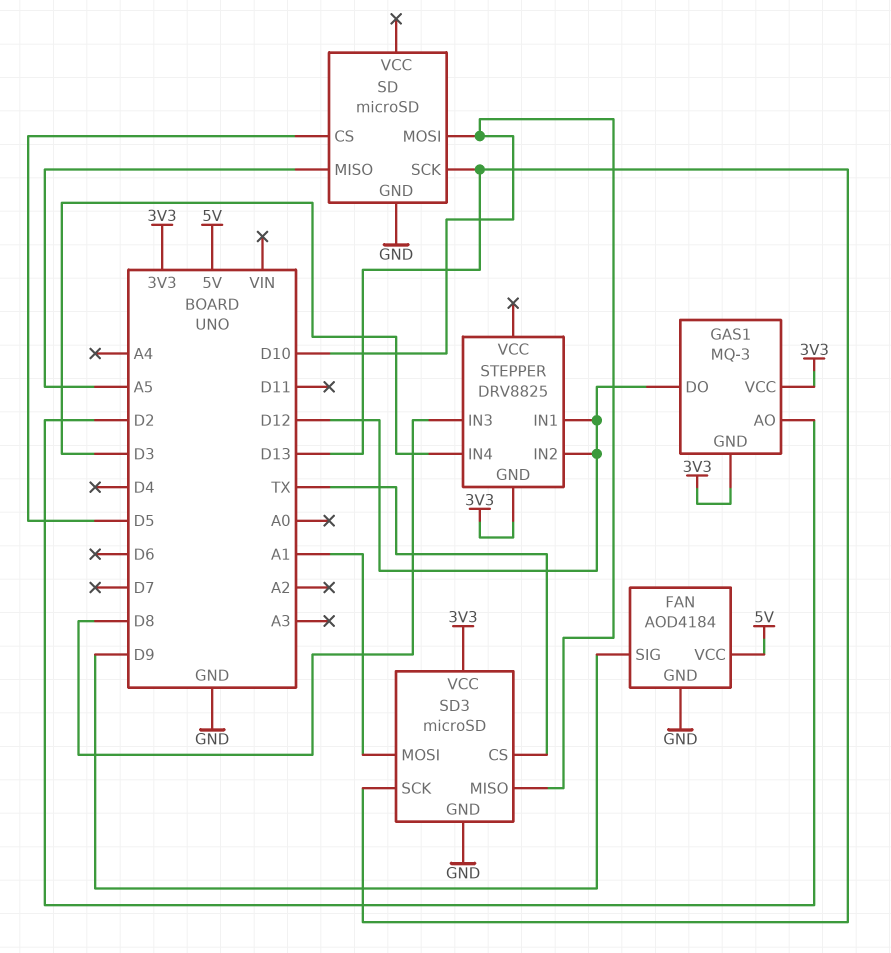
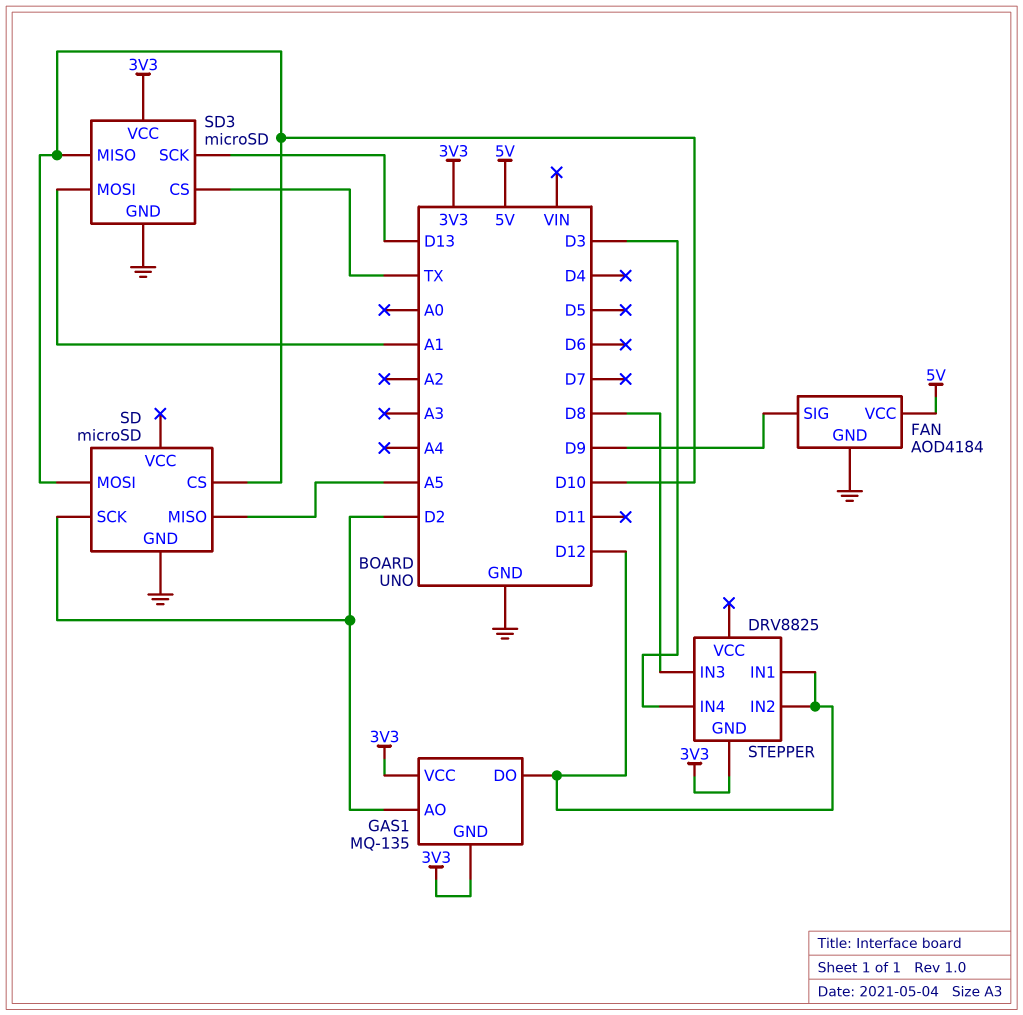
GAS1: MQ-3 -> MQ-135
SD pin CS: D5 -> D10
SD pin SCK: D13 -> D2

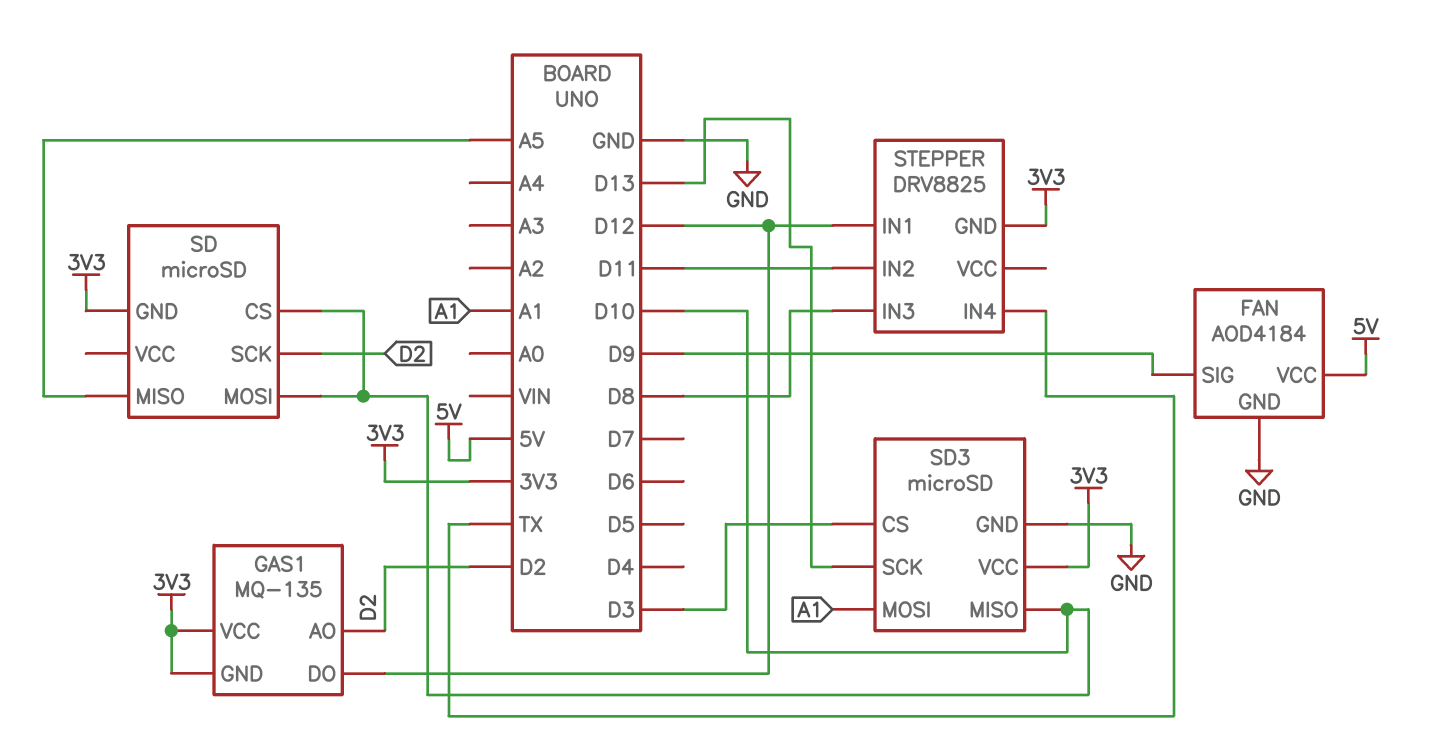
SD pin GND: GND -> 3V3
SD3 pin CS: TX -> D3
STEPPER pin IN2: D12 -> D11
STEPPER pin IN4: D3 -> TX

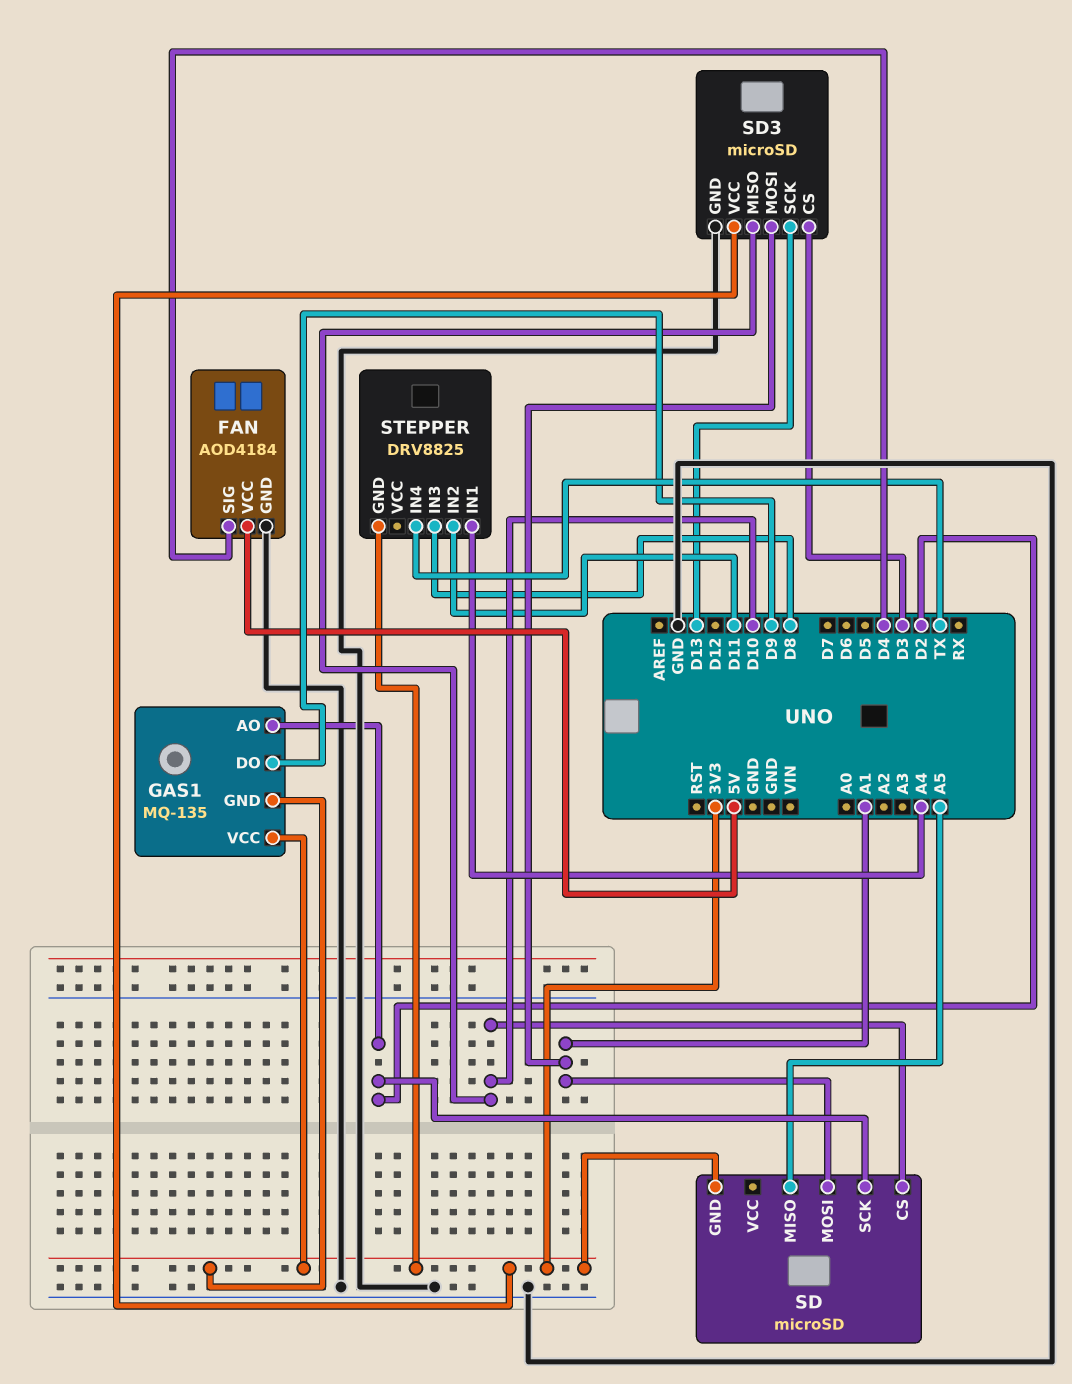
FAN pin SIG: D9 -> D4
GAS1 pin DO: D12 -> D9
SD pin MOSI: D10 -> A1
STEPPER pin IN1: D12 -> A4

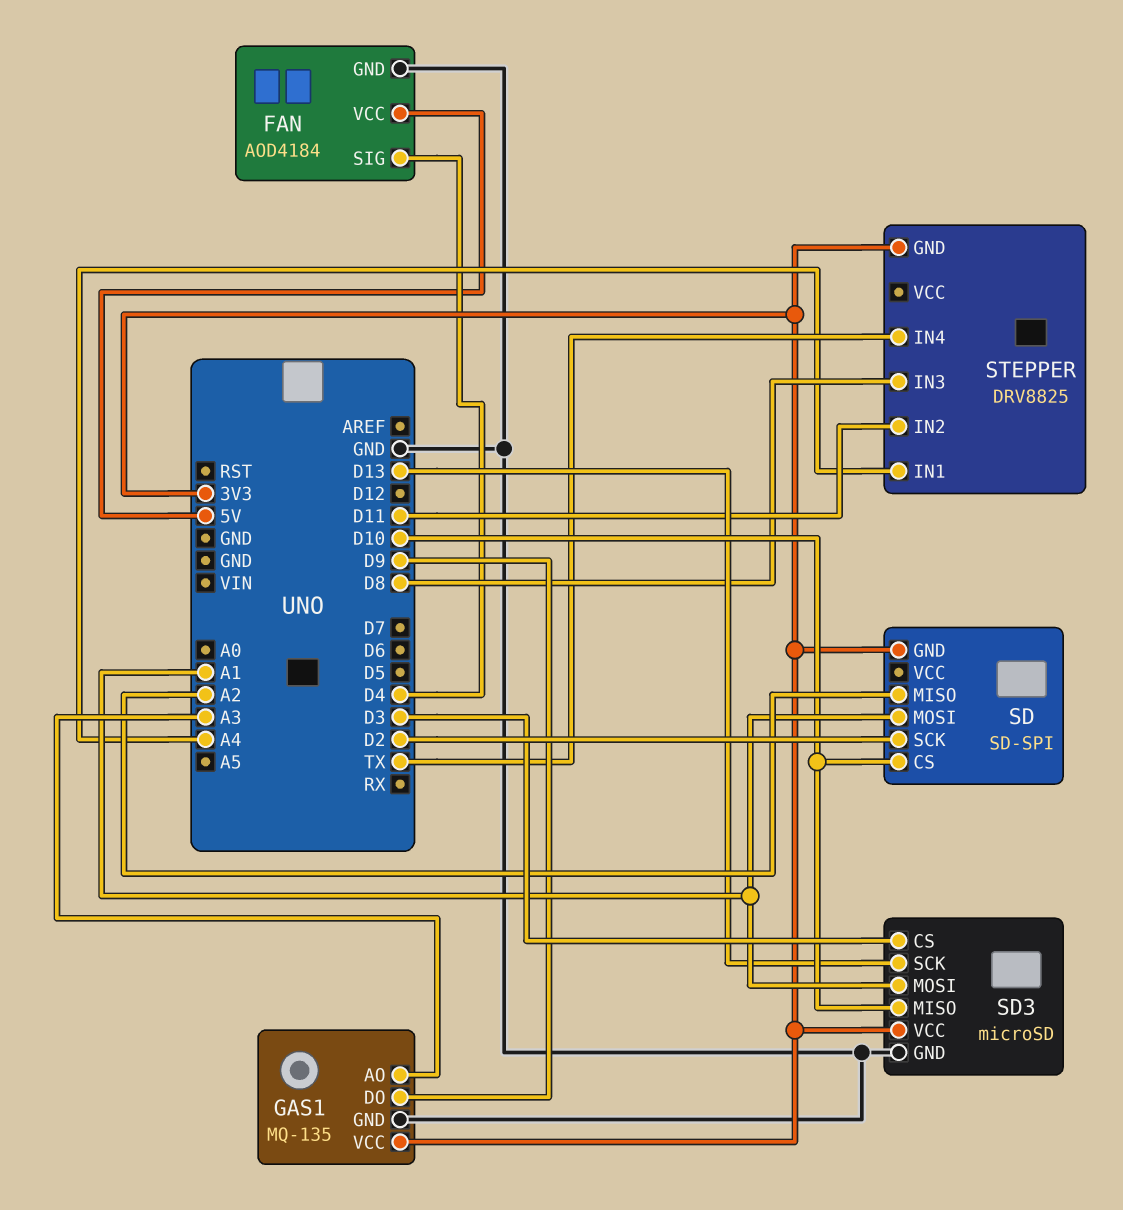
GAS1 pin AO: D2 -> A3
GAS1 pin GND: 3V3 -> GND
SD: microSD -> SD-SPI
SD pin MISO: A5 -> A2

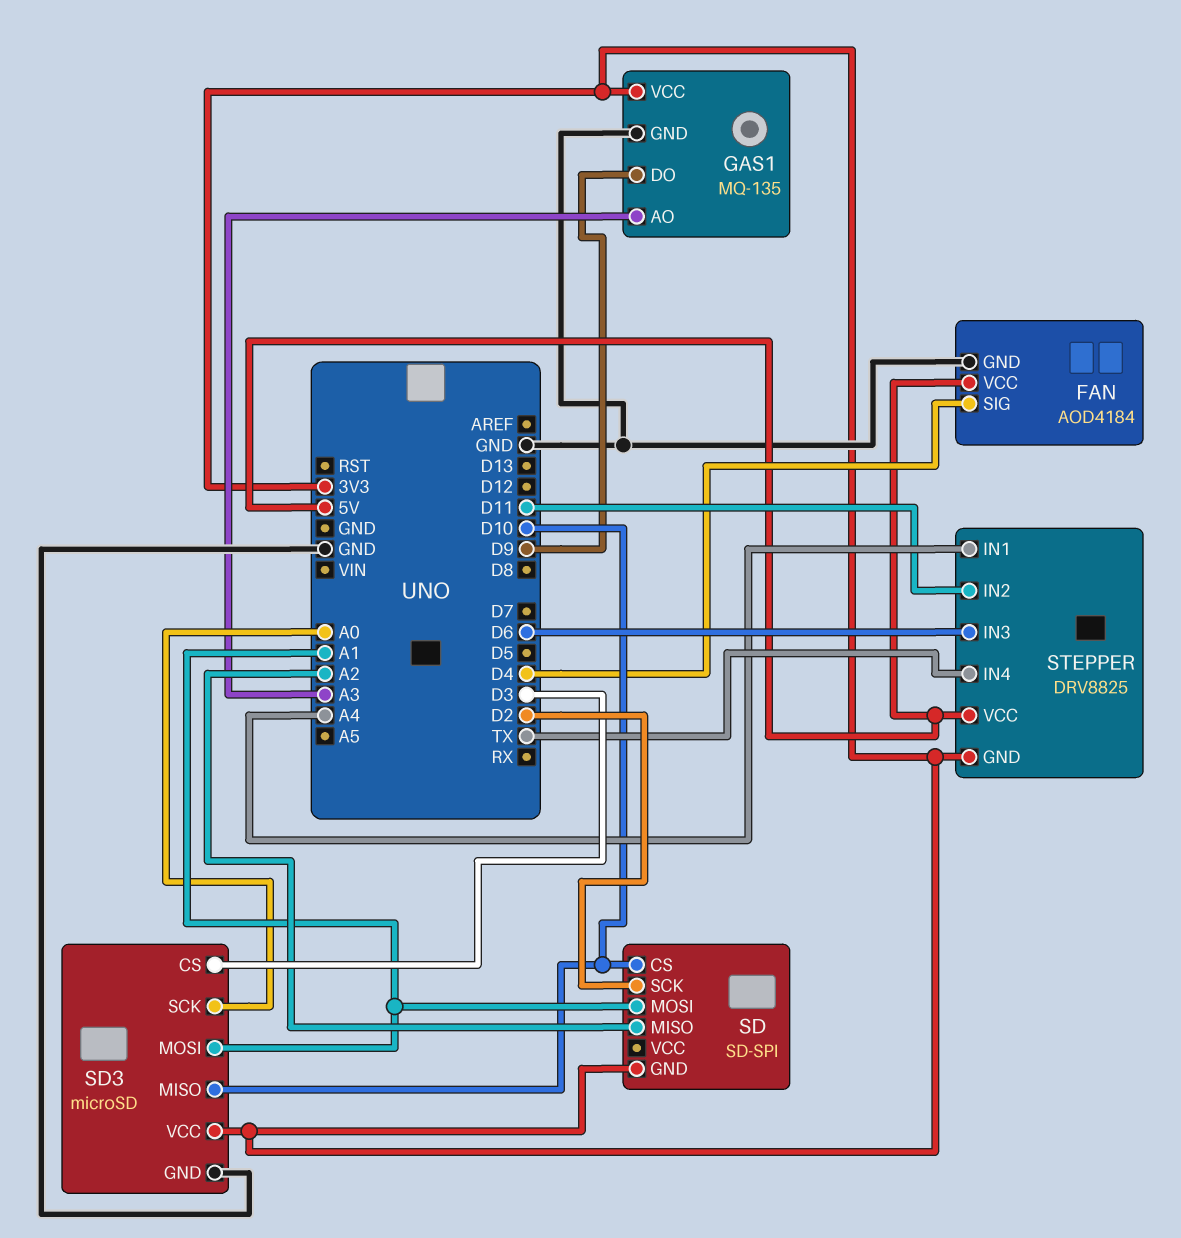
SD3 pin SCK: D13 -> A0
STEPPER pin IN3: D8 -> D6
STEPPER pin VCC: none -> 5V

